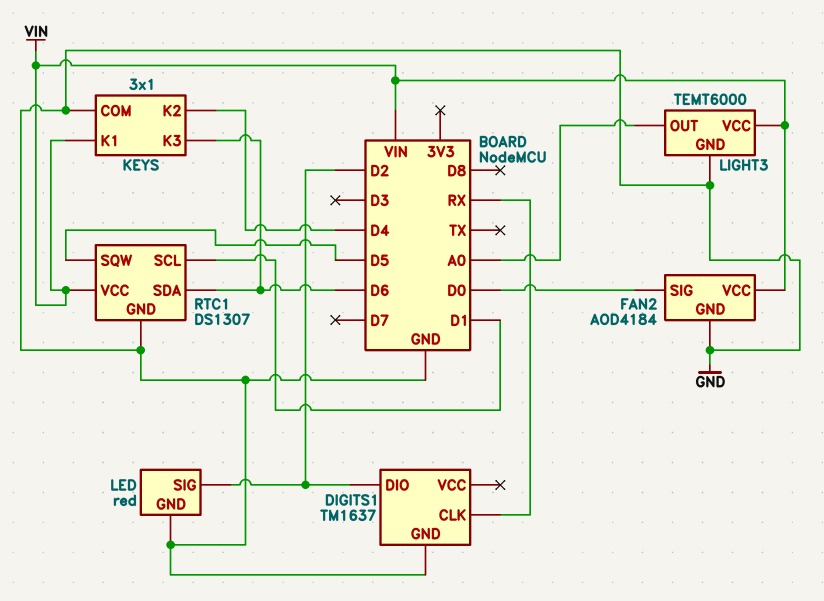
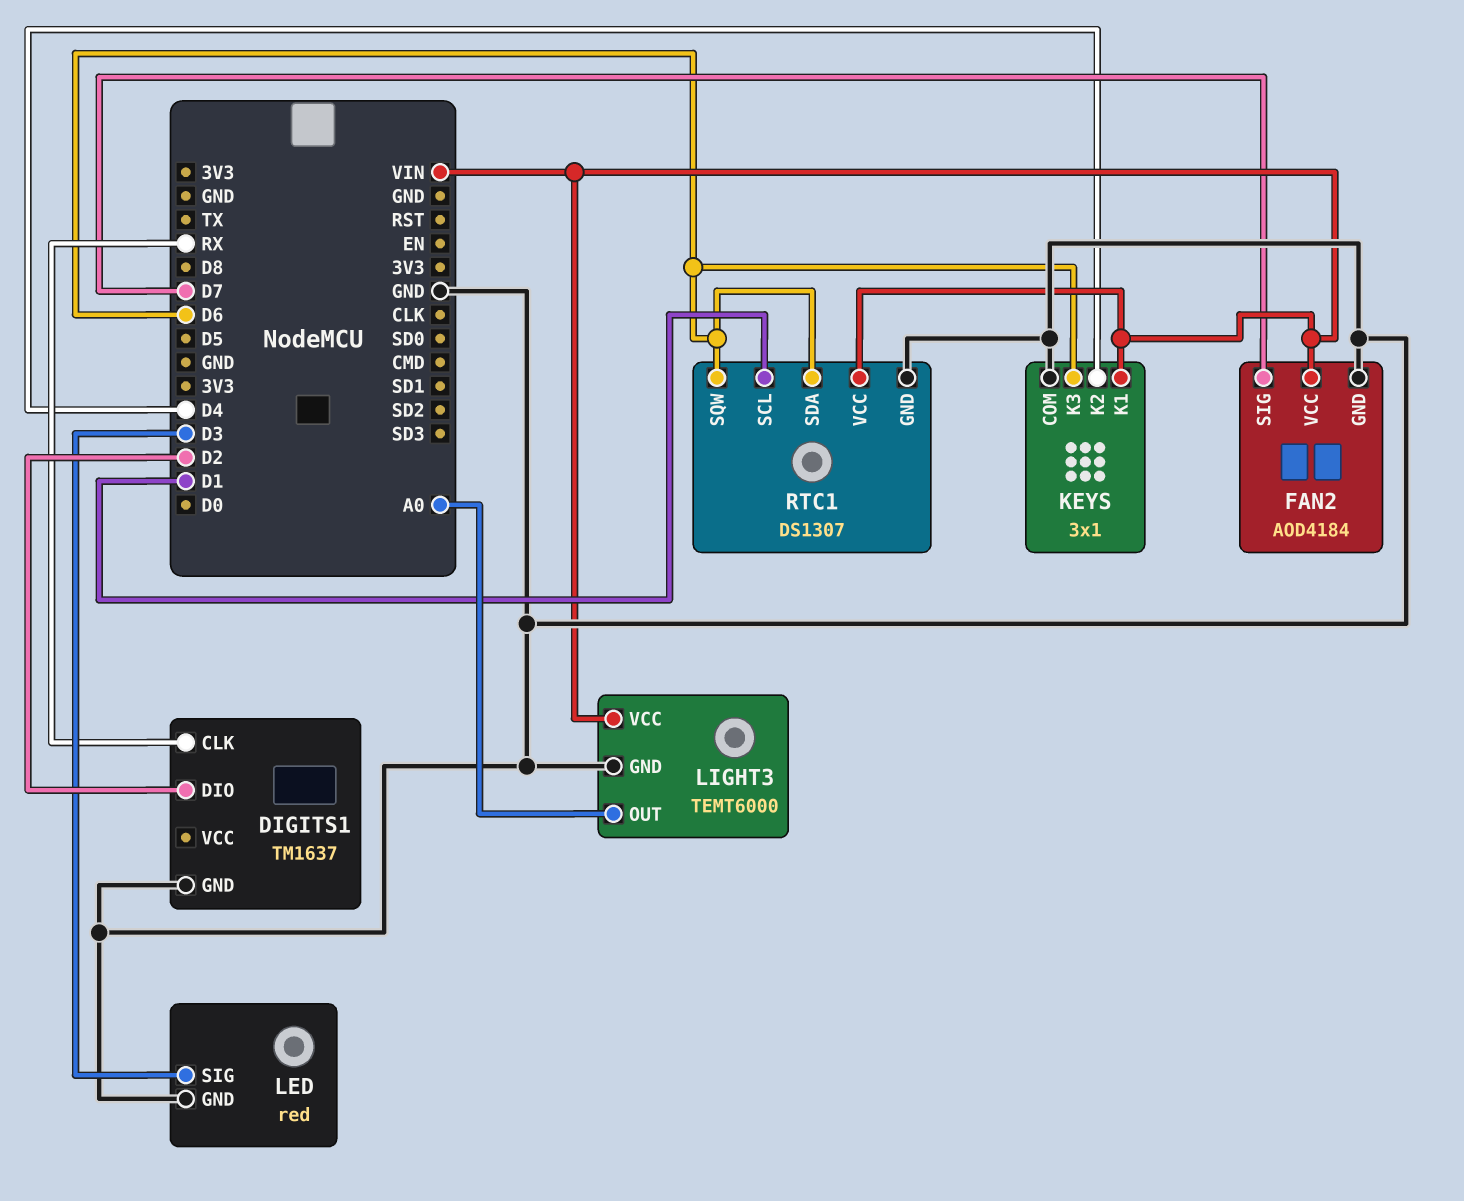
FAN2 pin SIG: D0 -> D7
LED pin SIG: D2 -> D3
RTC1 pin SQW: D5 -> D6

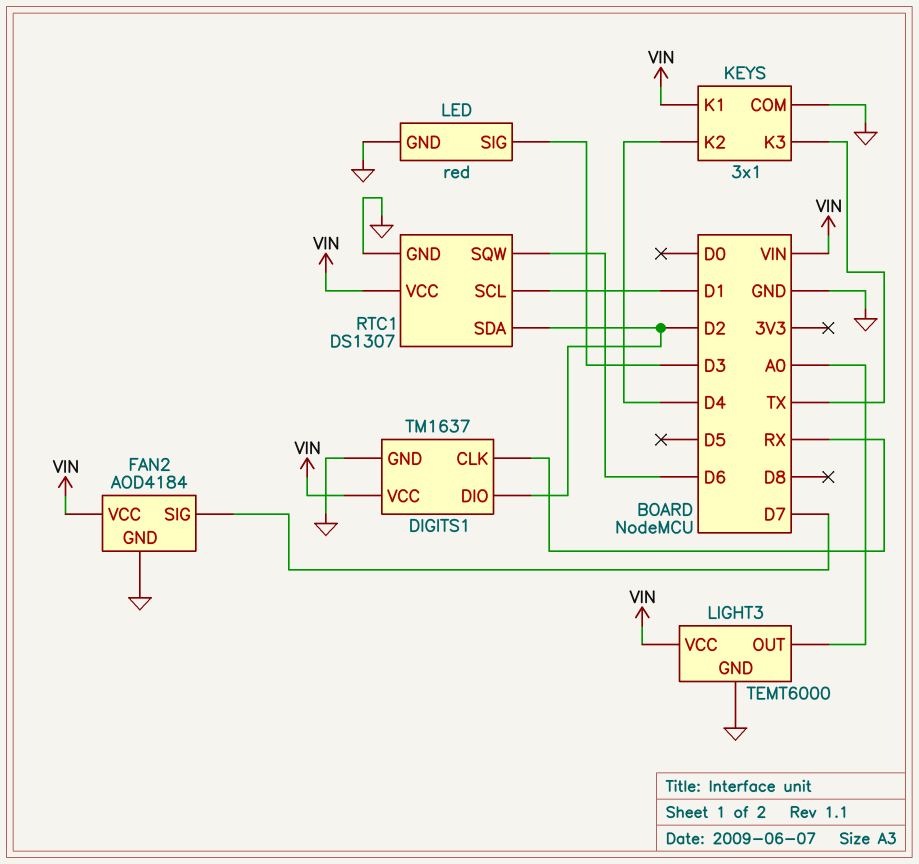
DIGITS1 pin VCC: none -> VIN
KEYS pin K3: D6 -> TX
RTC1 pin SDA: D6 -> D2

